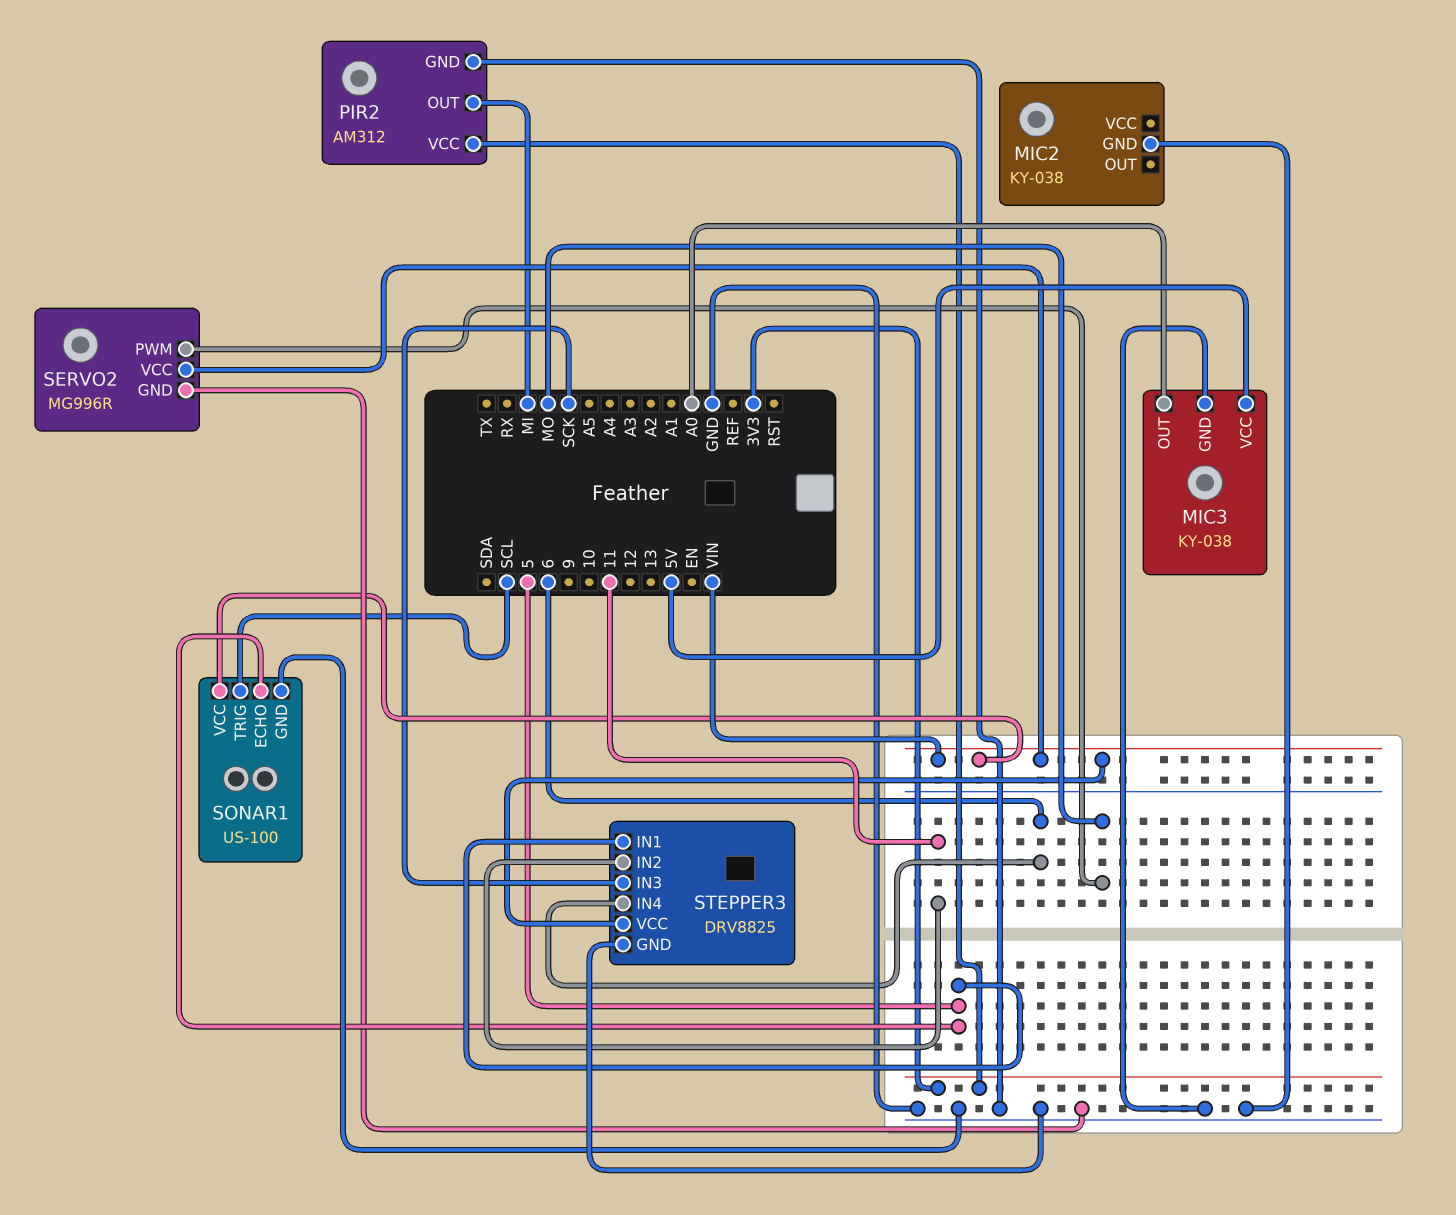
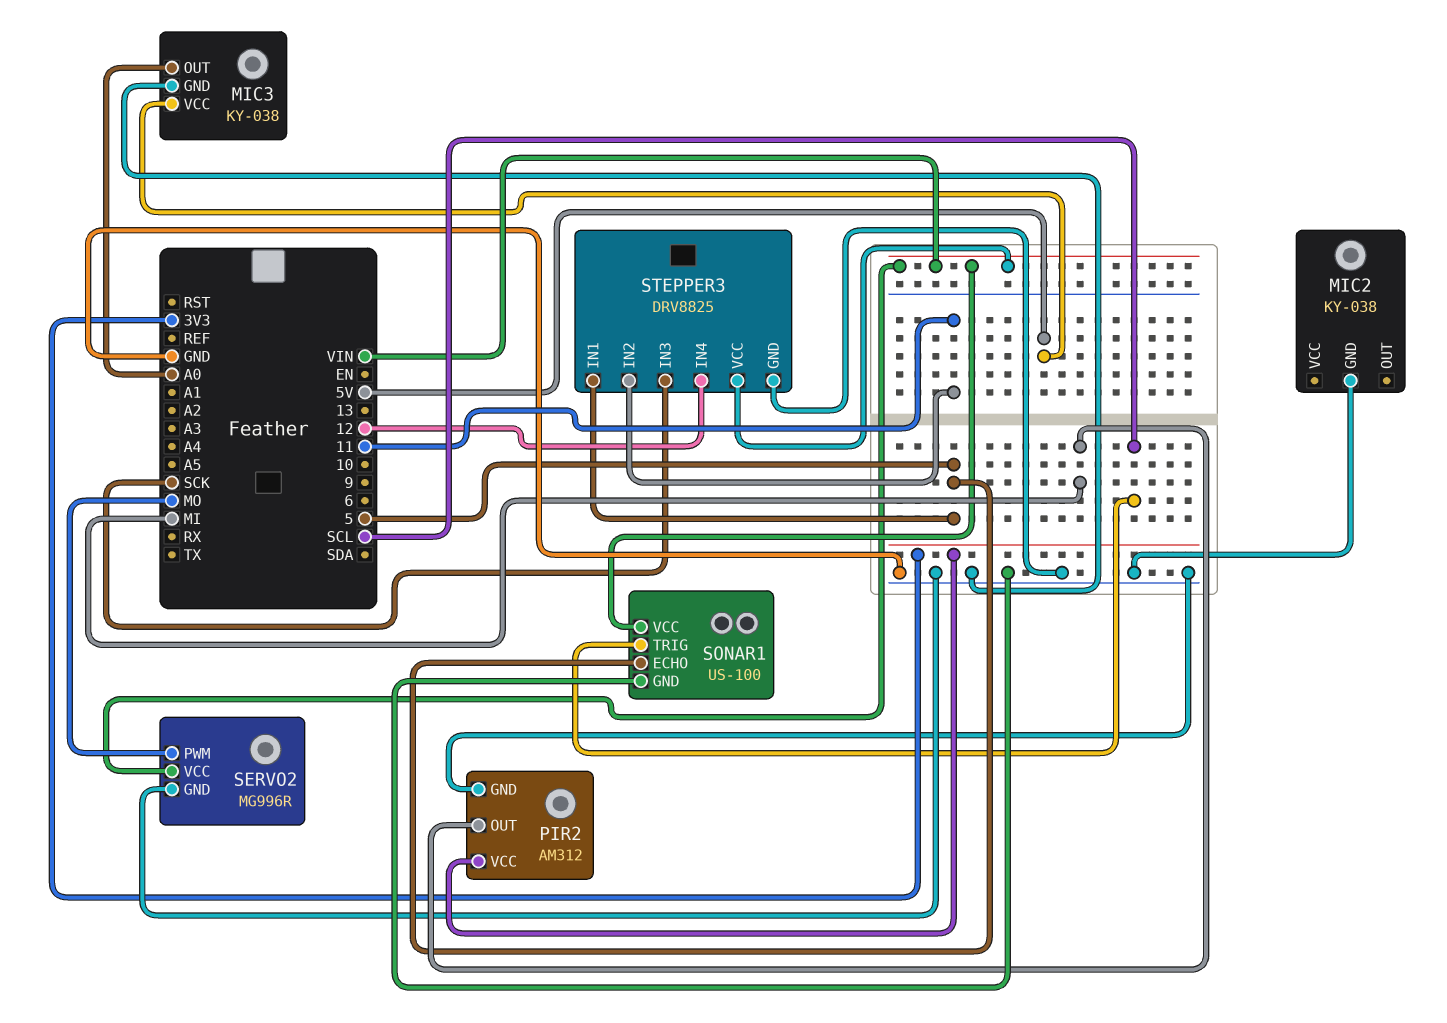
STEPPER3 pin IN4: 6 -> 12

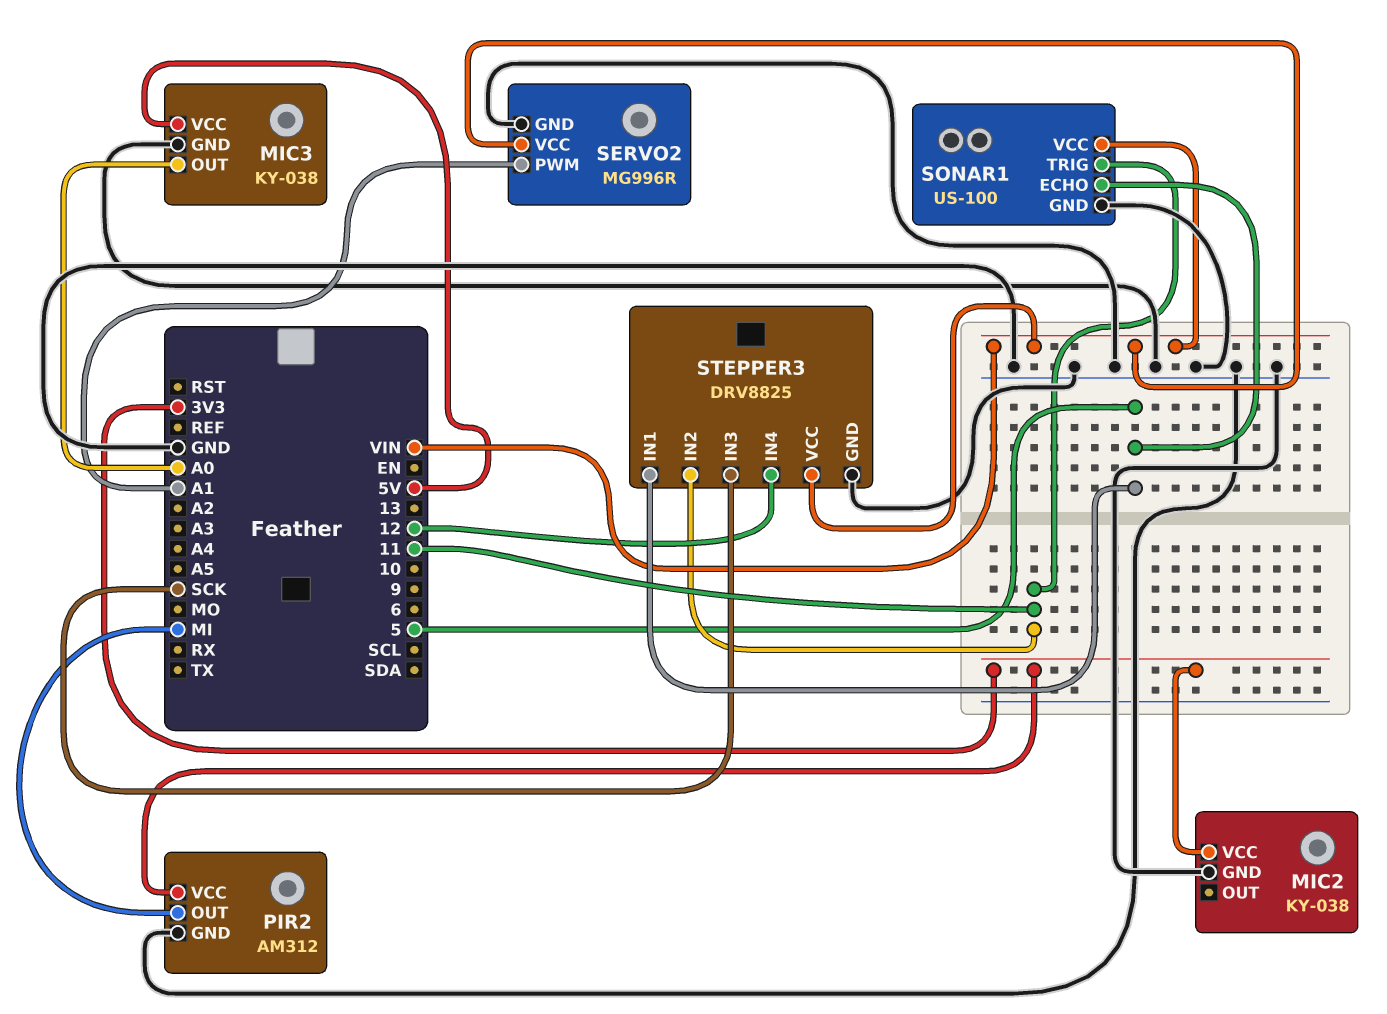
MIC2 pin VCC: none -> 3V3
SERVO2 pin PWM: MO -> A1
SONAR1 pin TRIG: SCL -> 11

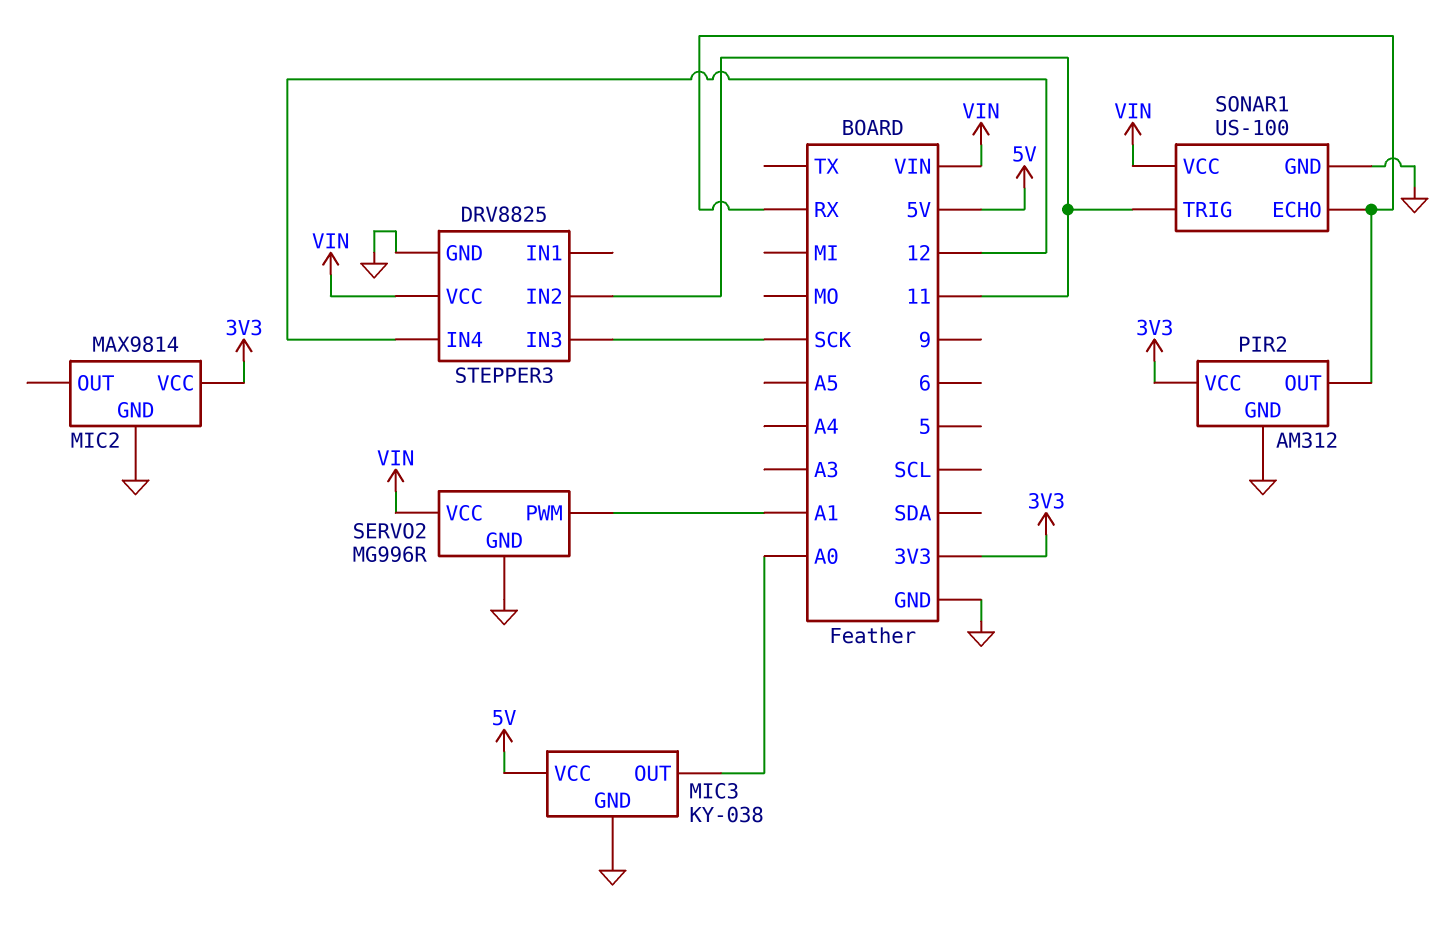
MIC2: KY-038 -> MAX9814
PIR2 pin OUT: MI -> RX
SONAR1 pin ECHO: 5 -> RX
STEPPER3 pin IN1: 5 -> none

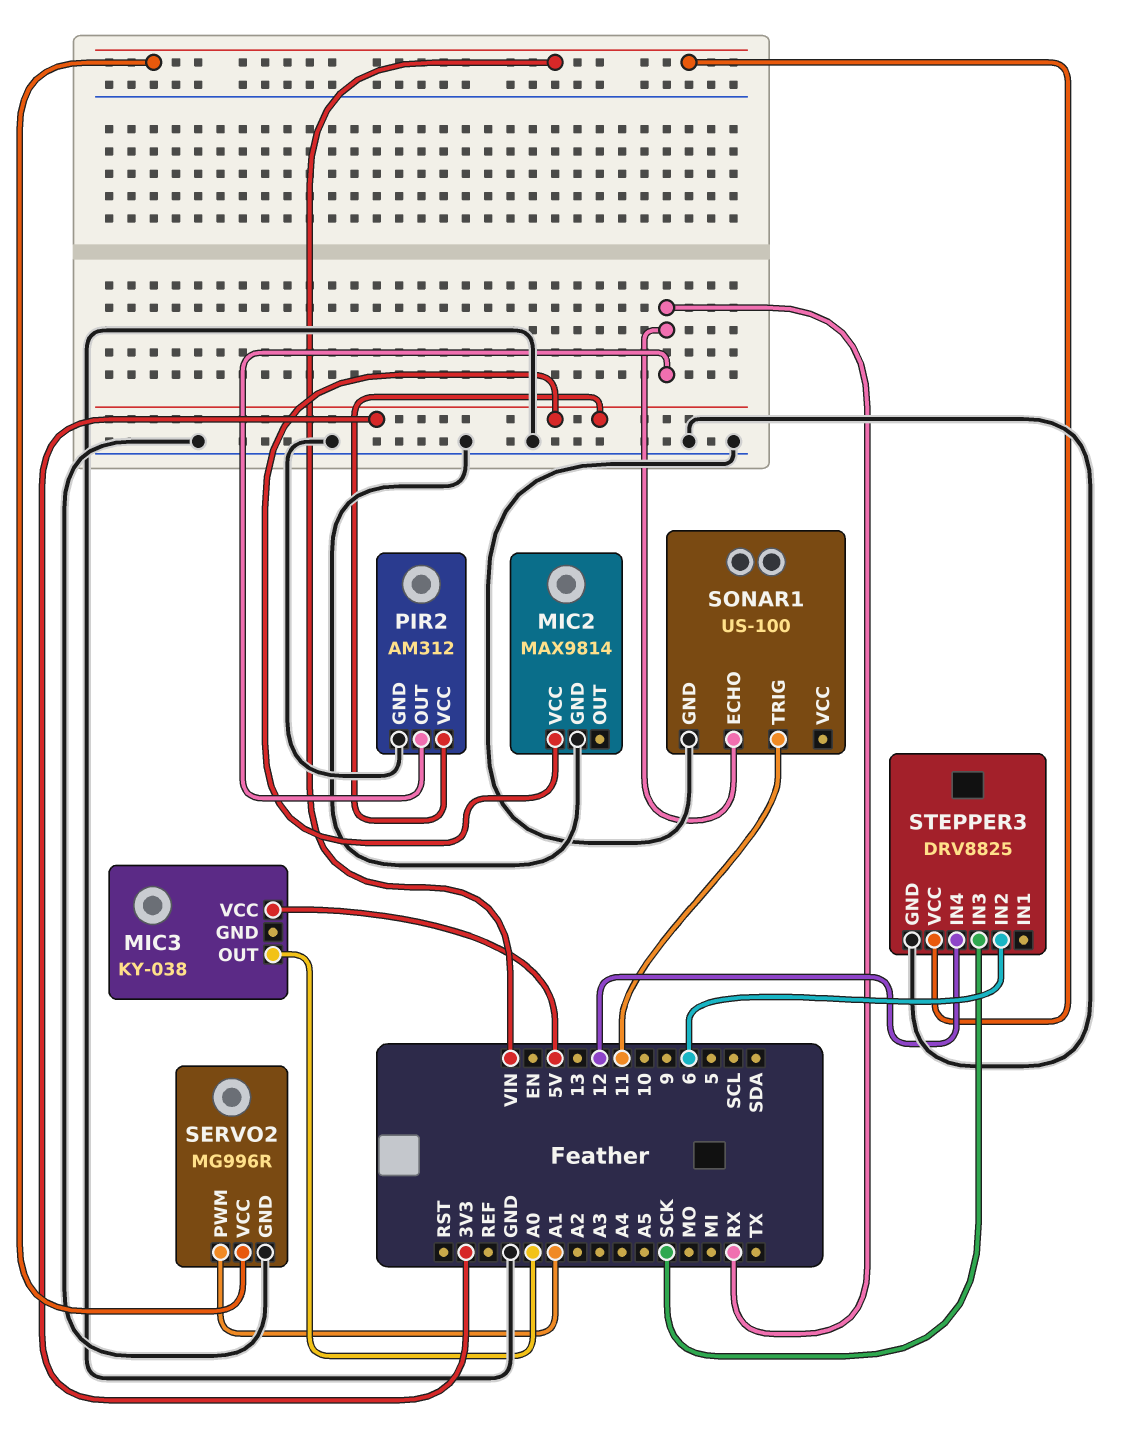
MIC3 pin GND: GND -> none
SONAR1 pin VCC: VIN -> none
STEPPER3 pin IN2: 11 -> 6

